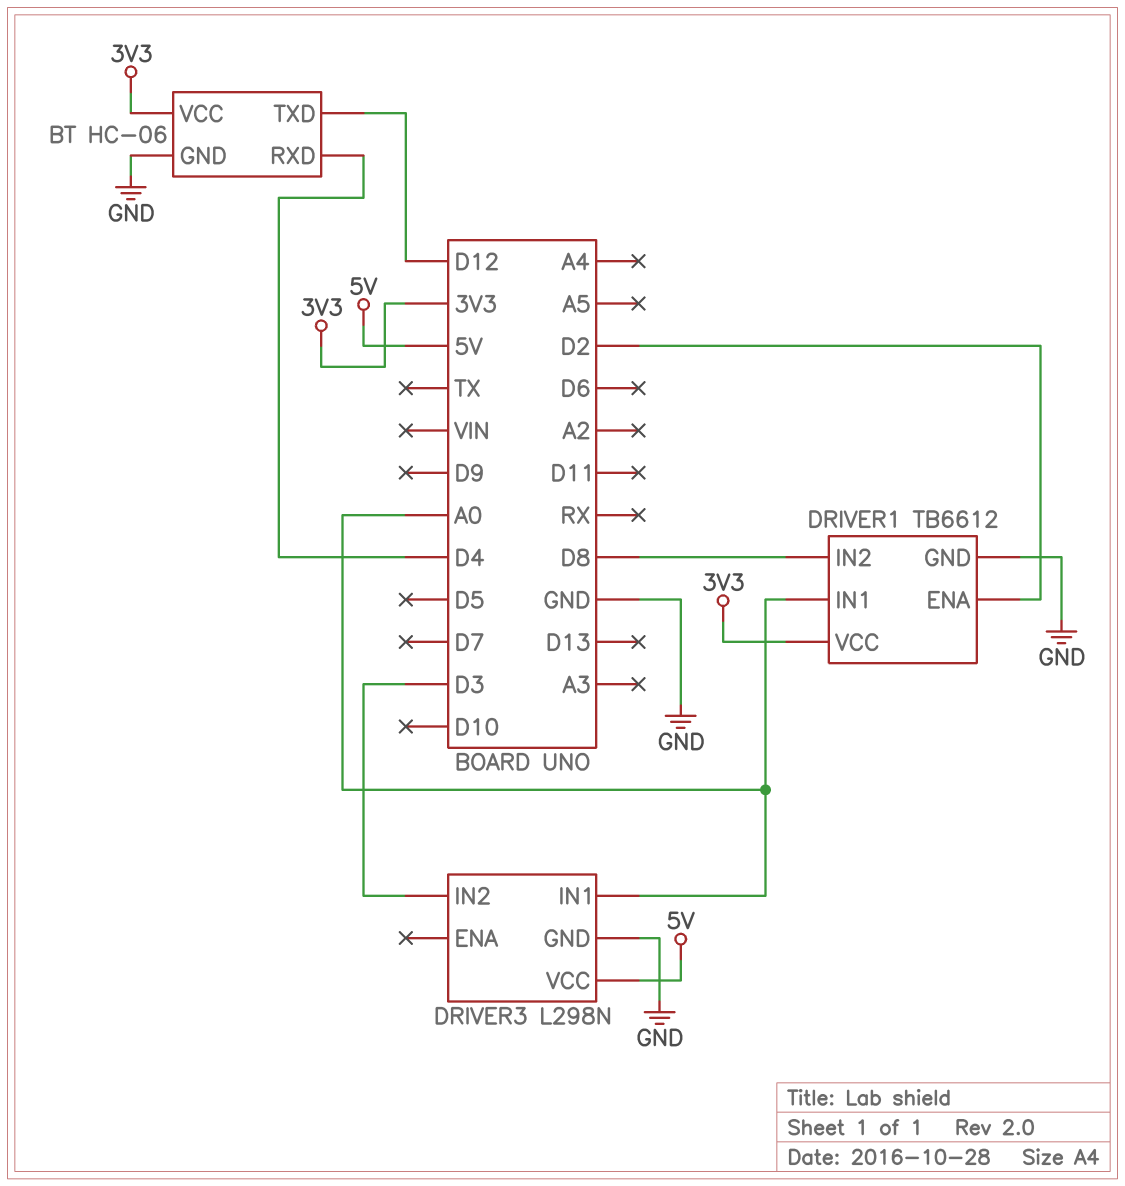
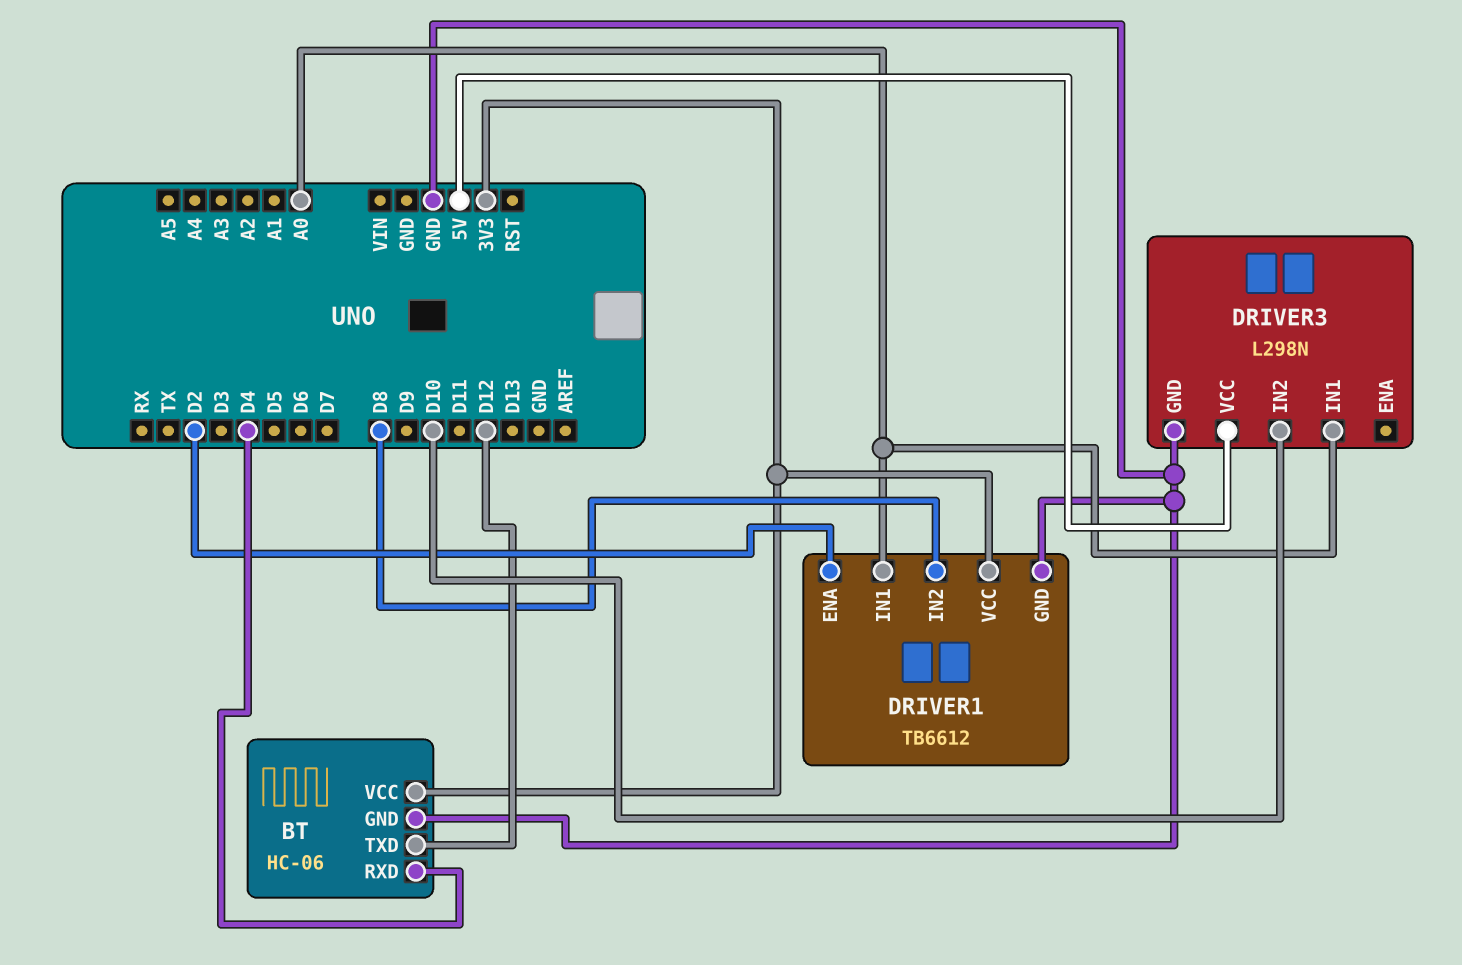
DRIVER3 pin IN2: D3 -> D10

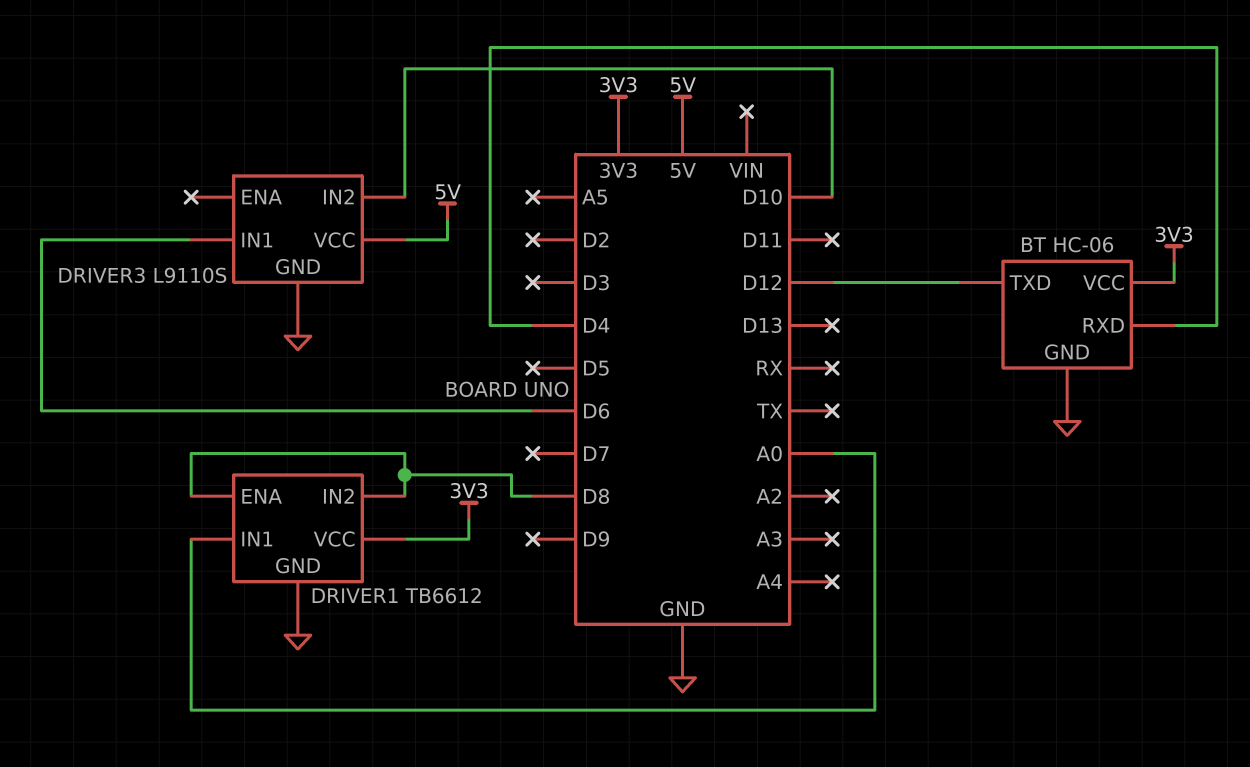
DRIVER1 pin ENA: D2 -> D8
DRIVER3: L298N -> L9110S
DRIVER3 pin IN1: A0 -> D6

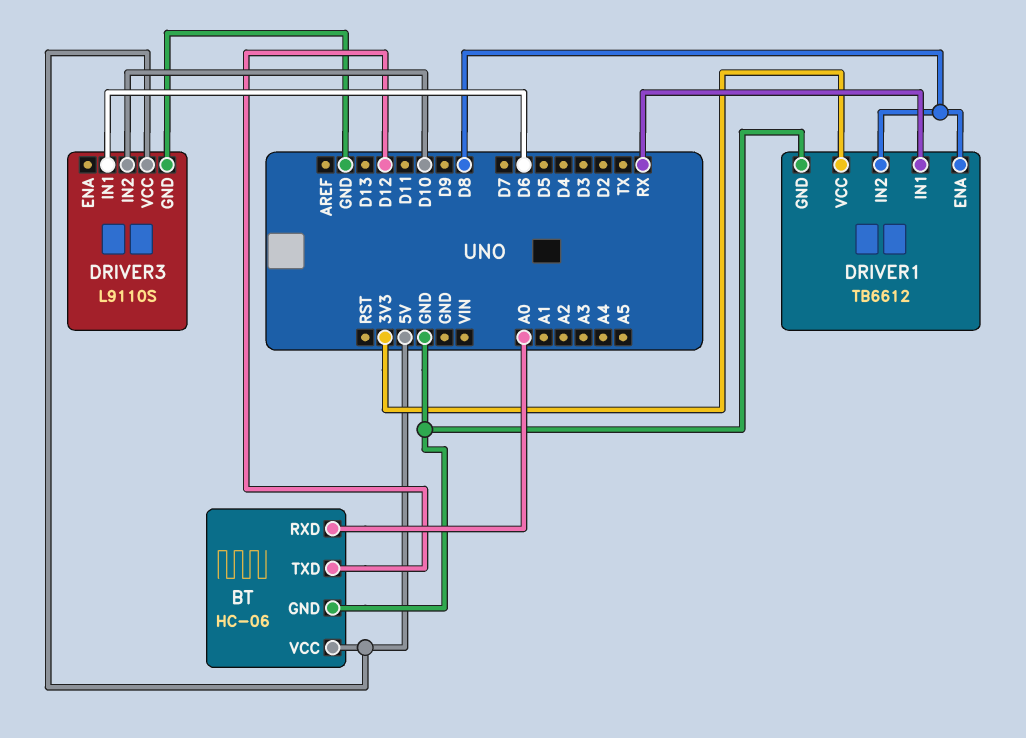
BT pin RXD: D4 -> A0
BT pin VCC: 3V3 -> 5V
DRIVER1 pin IN1: A0 -> RX

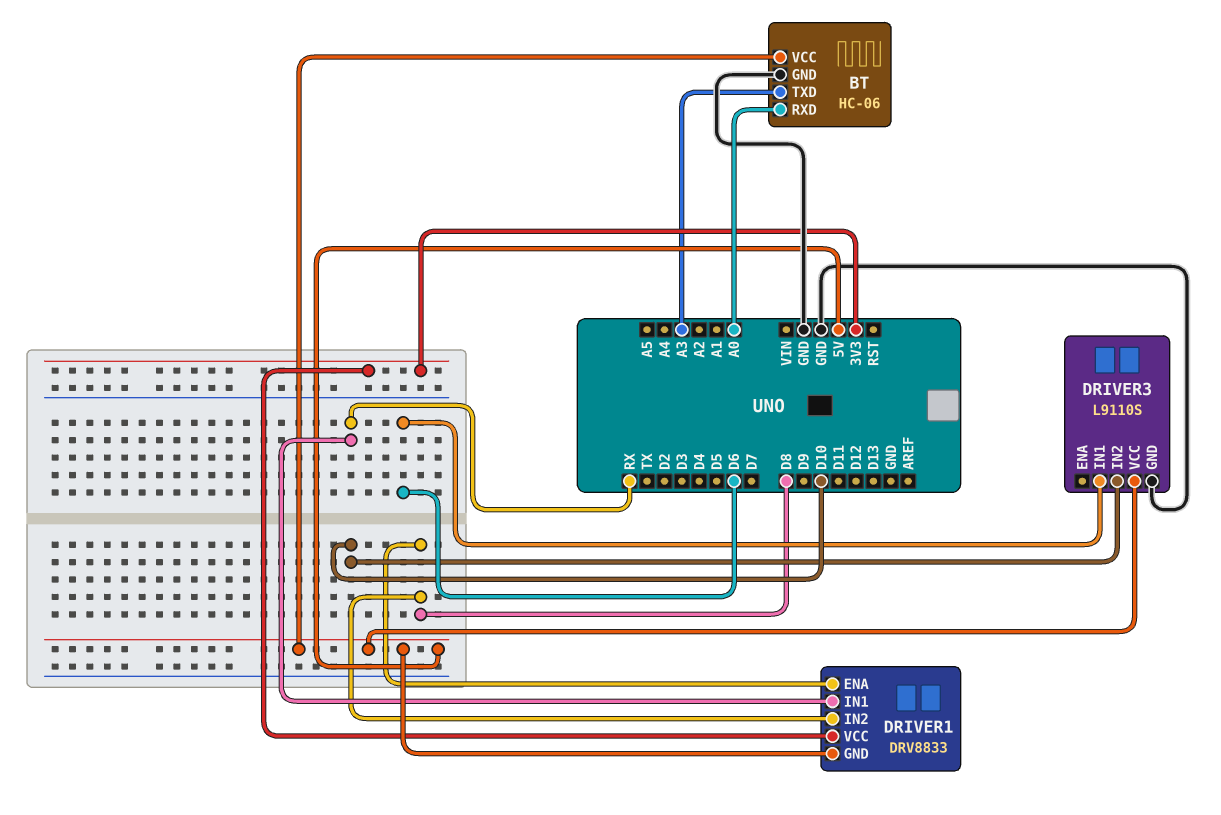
BT pin TXD: D12 -> A3
DRIVER1: TB6612 -> DRV8833
DRIVER1 pin GND: GND -> 5V

